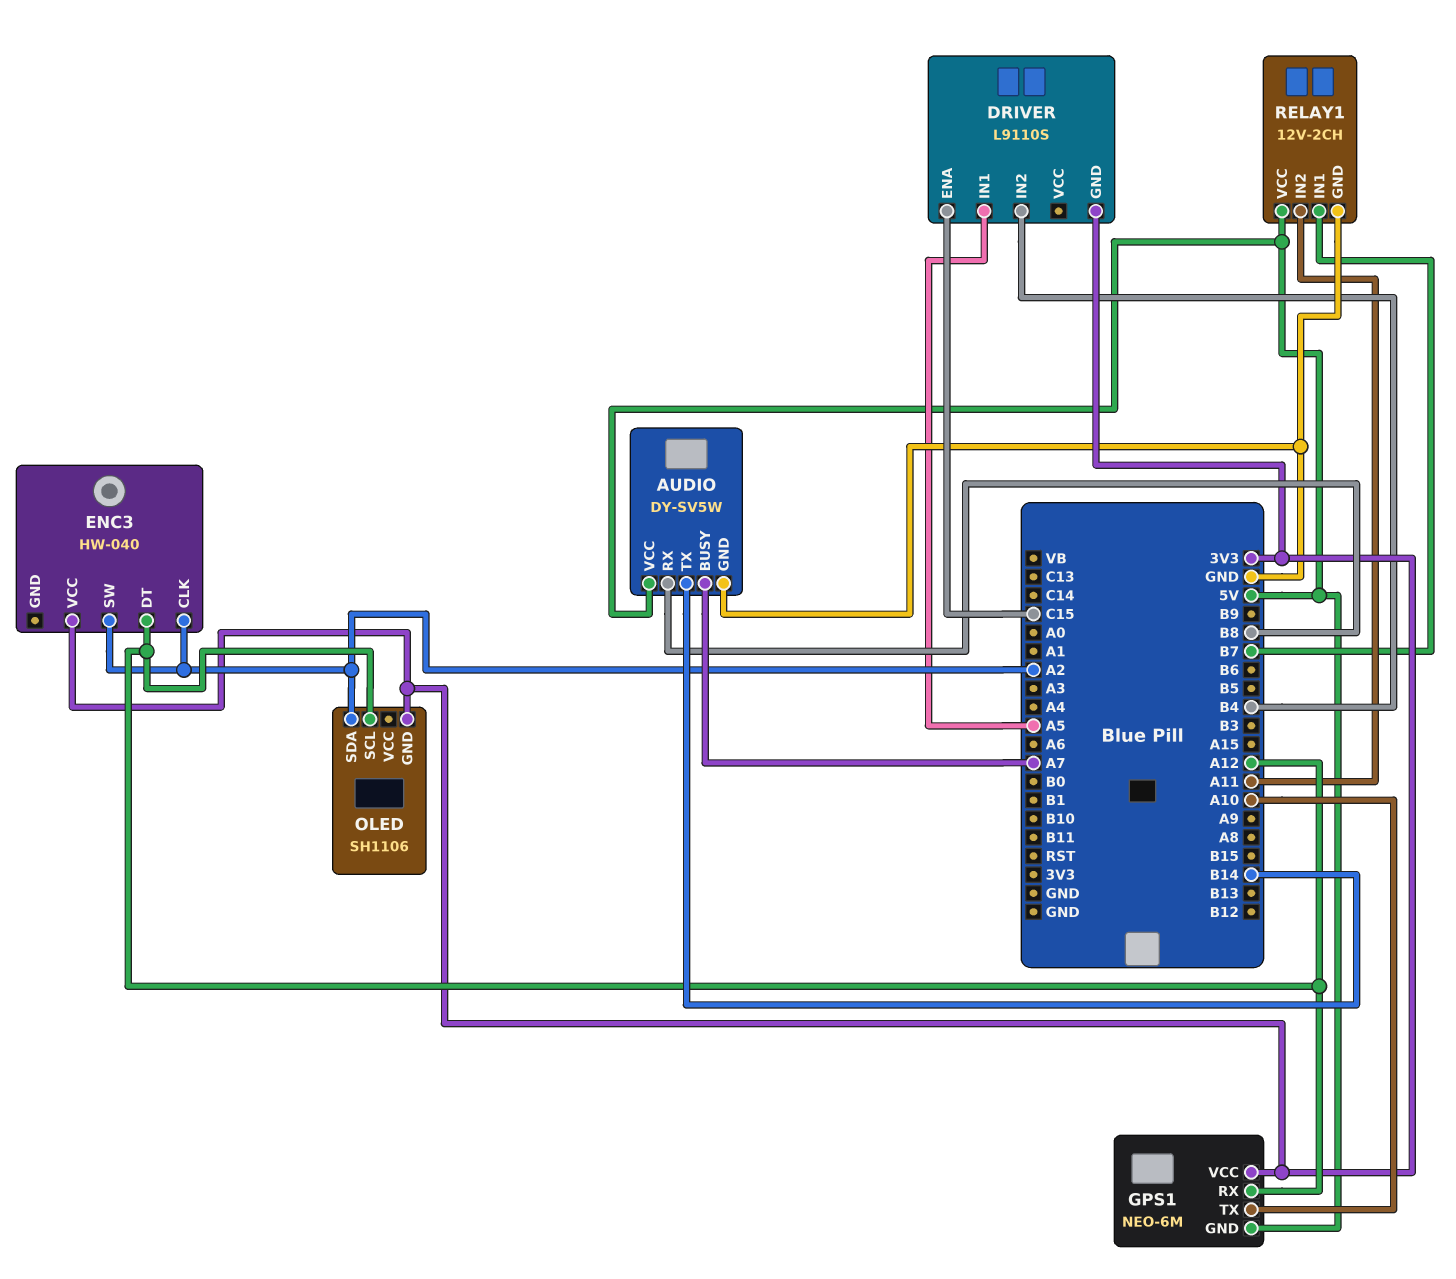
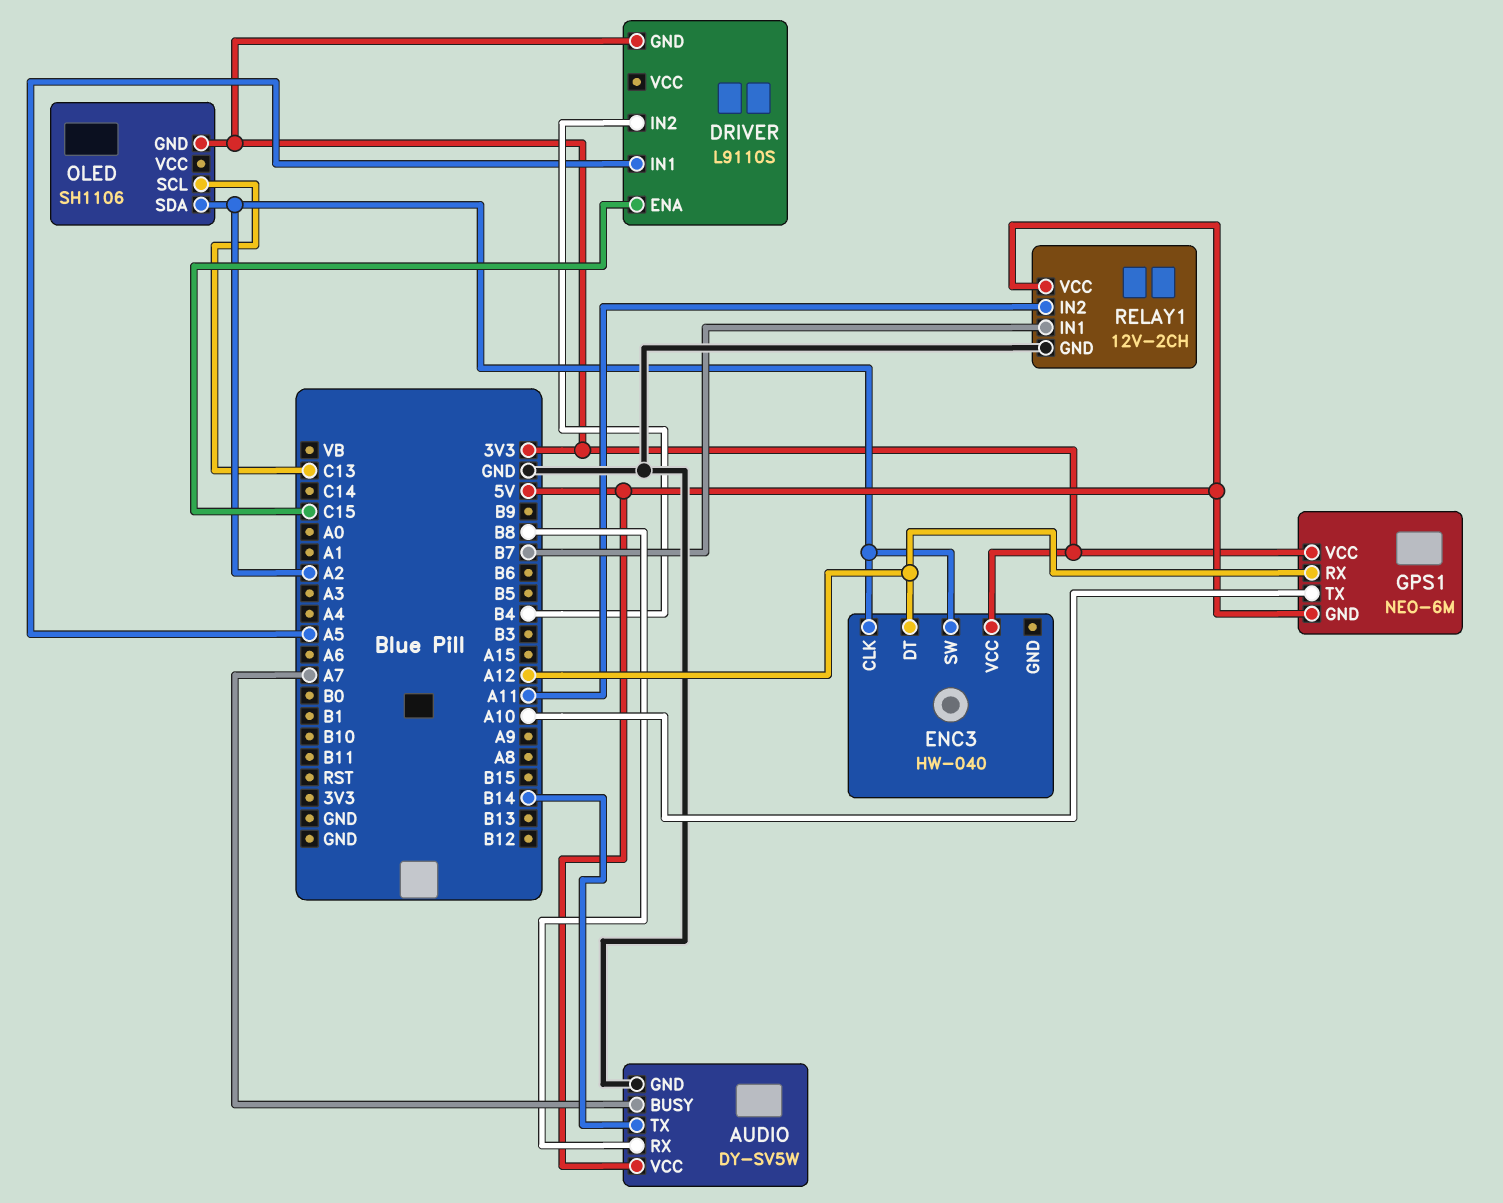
OLED pin SCL: A12 -> C13

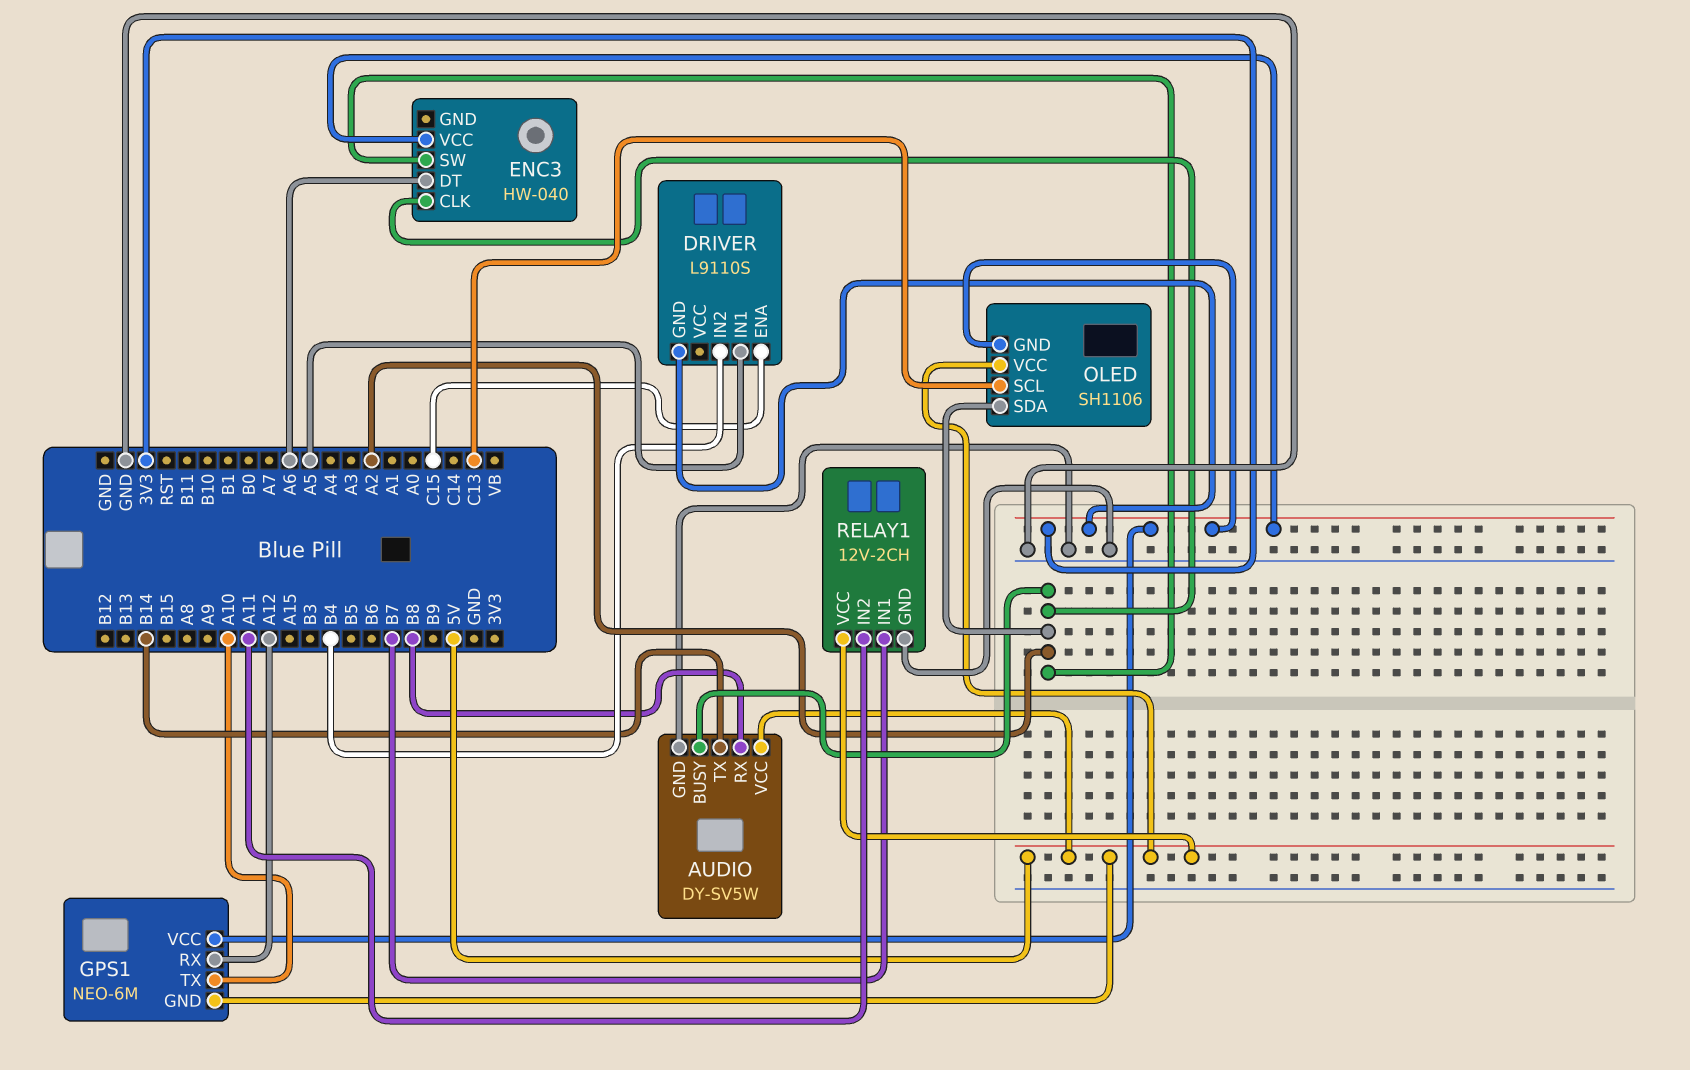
AUDIO pin BUSY: A7 -> A2
ENC3 pin DT: A12 -> A6
OLED pin VCC: none -> 5V

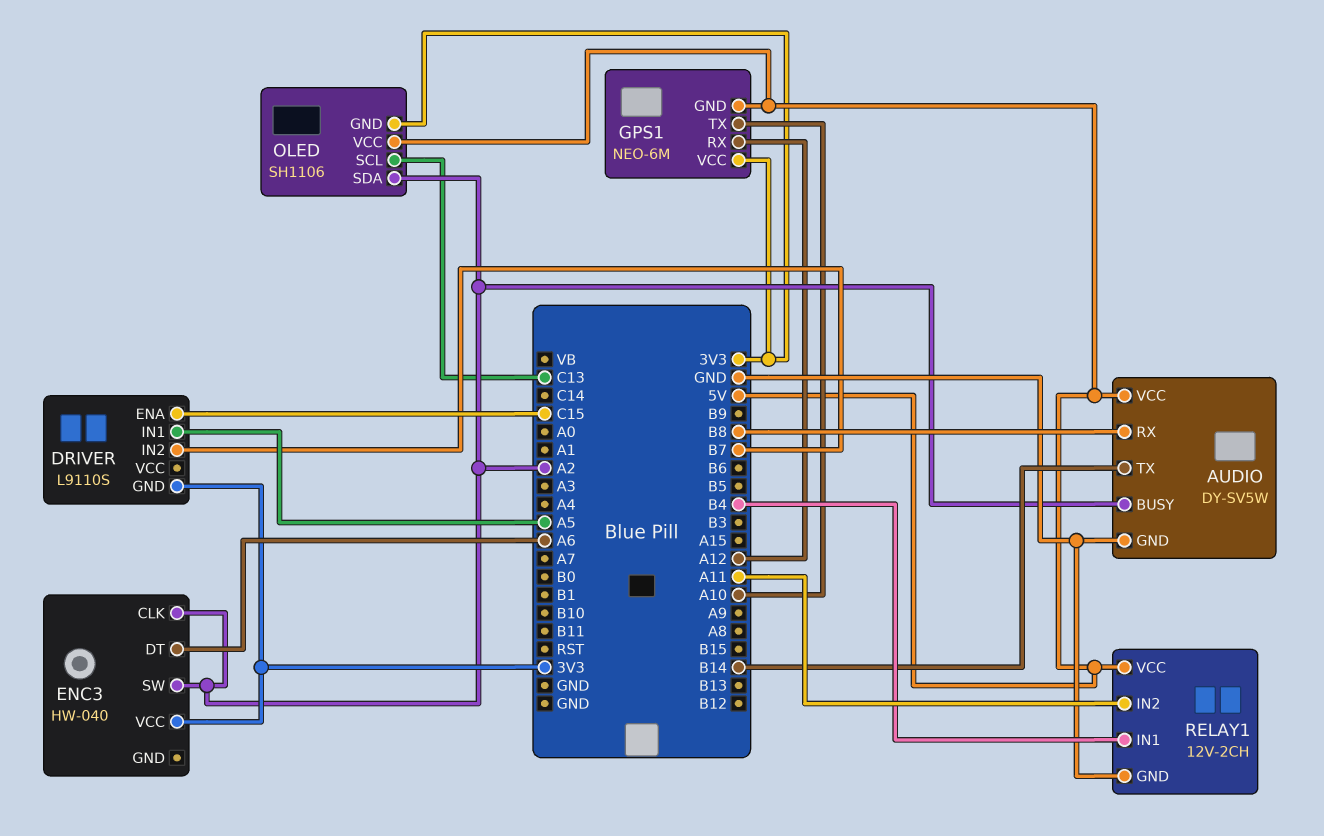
DRIVER pin IN2: B4 -> B7
RELAY1 pin IN1: B7 -> B4

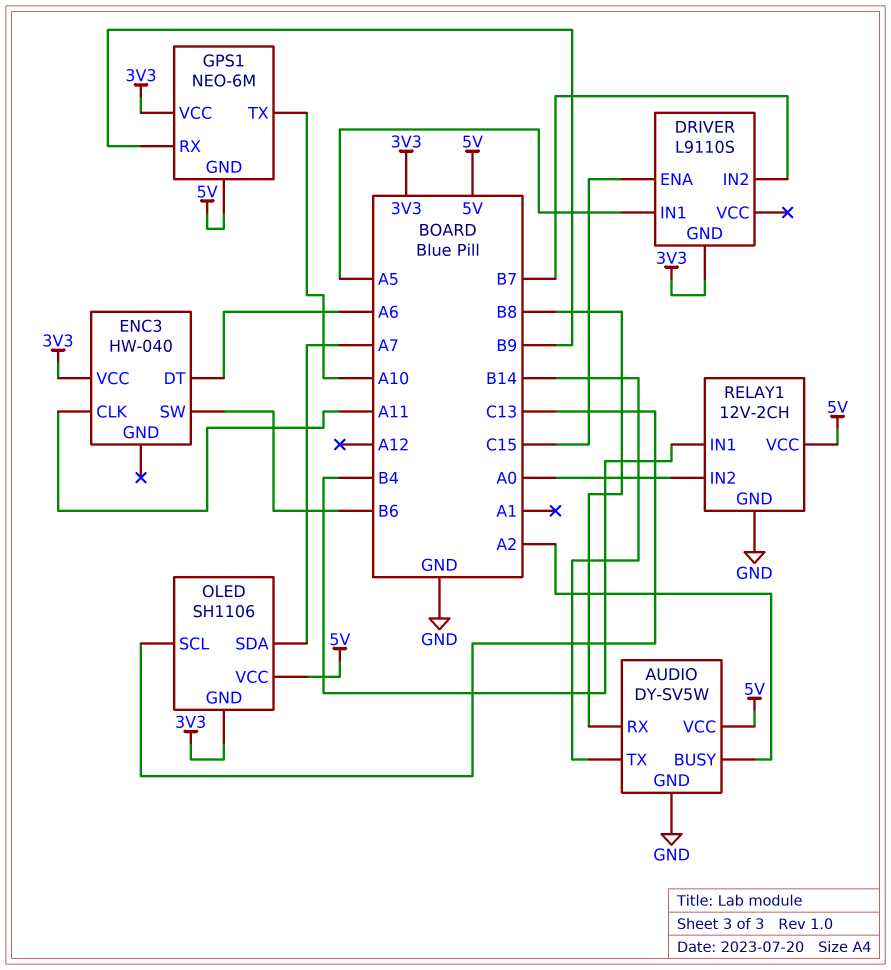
ENC3 pin CLK: A2 -> A11
ENC3 pin SW: A2 -> B6
GPS1 pin RX: A12 -> B9
OLED pin SDA: A2 -> A7
RELAY1 pin IN2: A11 -> A0

